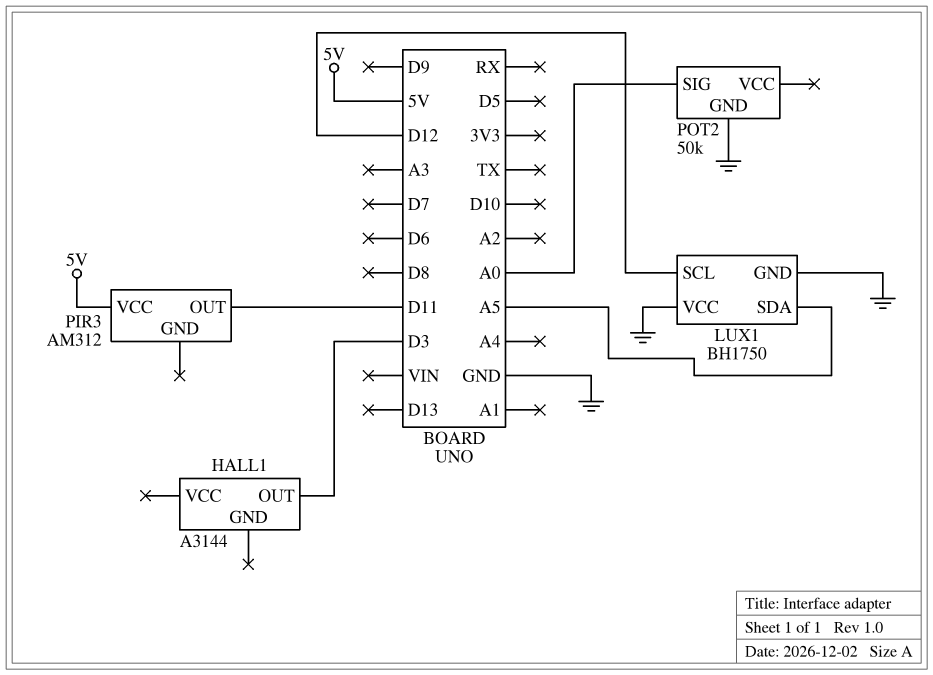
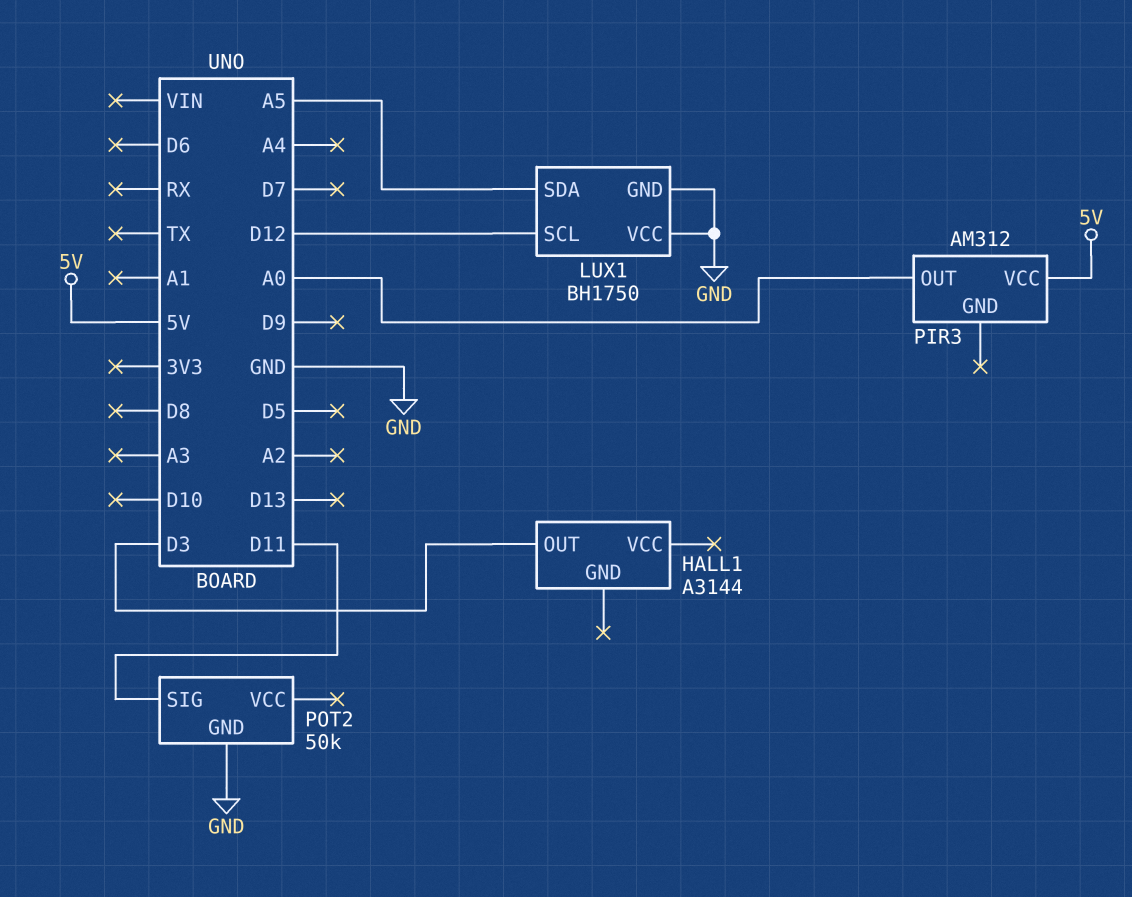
PIR3 pin OUT: D11 -> A0
POT2 pin SIG: A0 -> D11

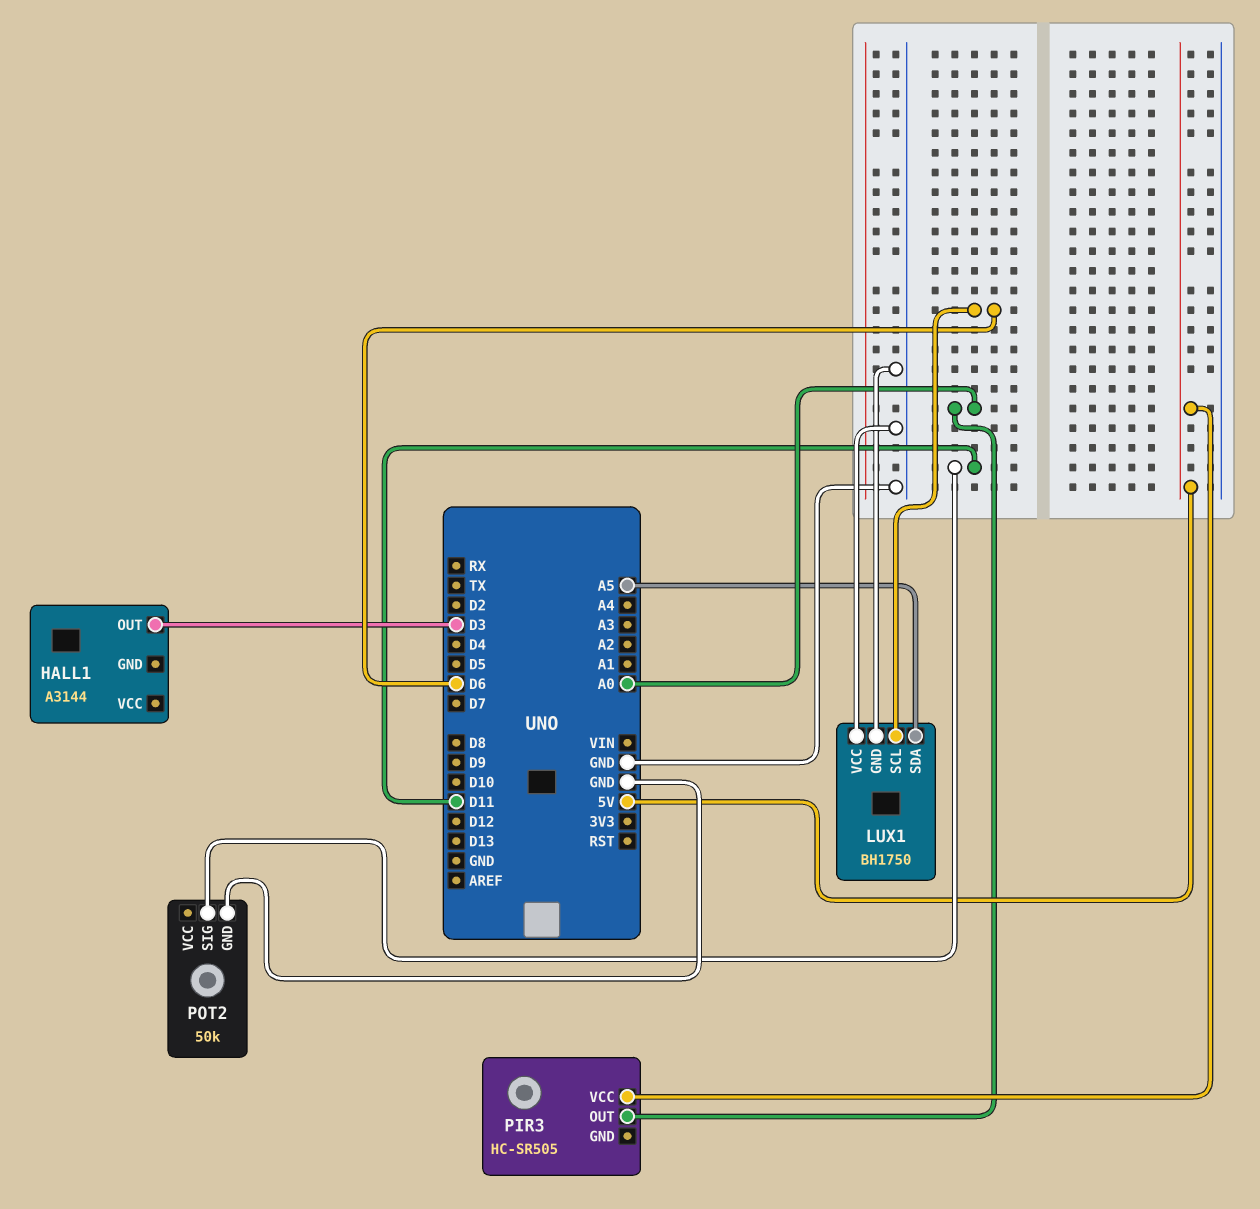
LUX1 pin SCL: D12 -> D6
PIR3: AM312 -> HC-SR505

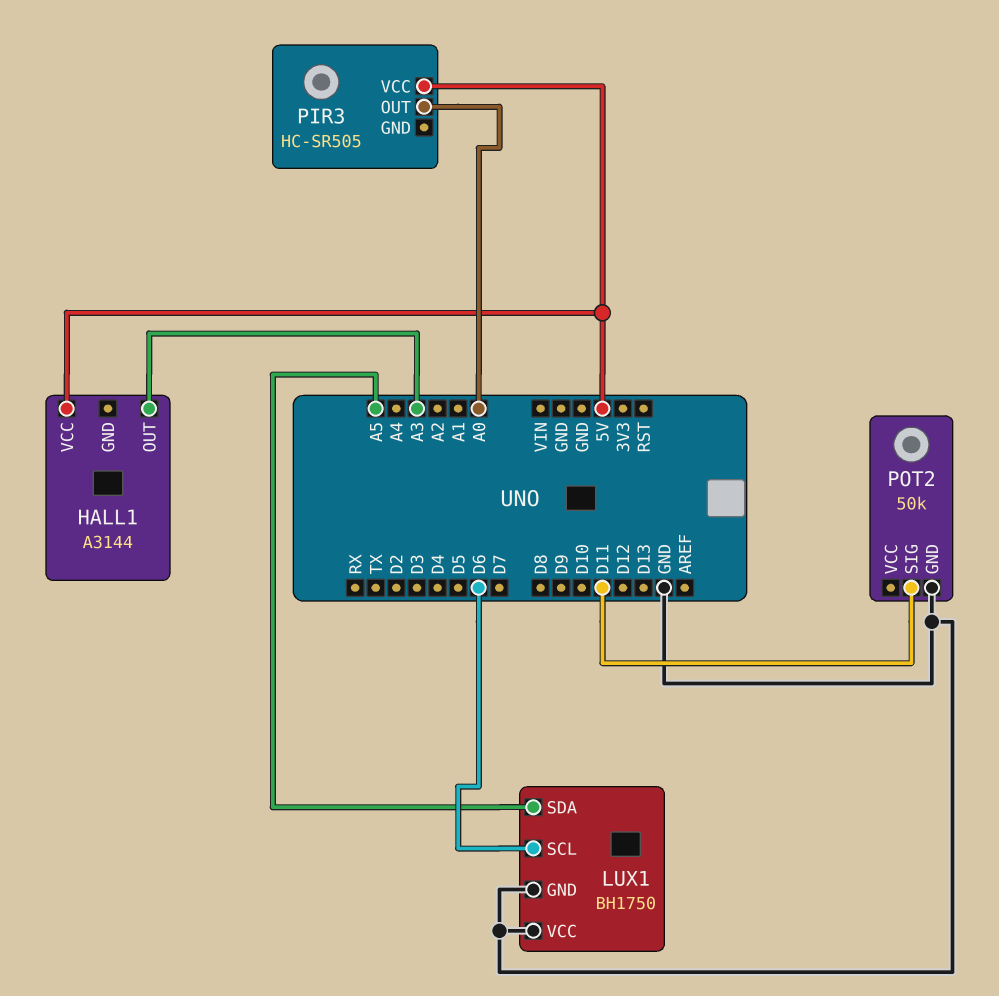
HALL1 pin OUT: D3 -> A3
HALL1 pin VCC: none -> 5V

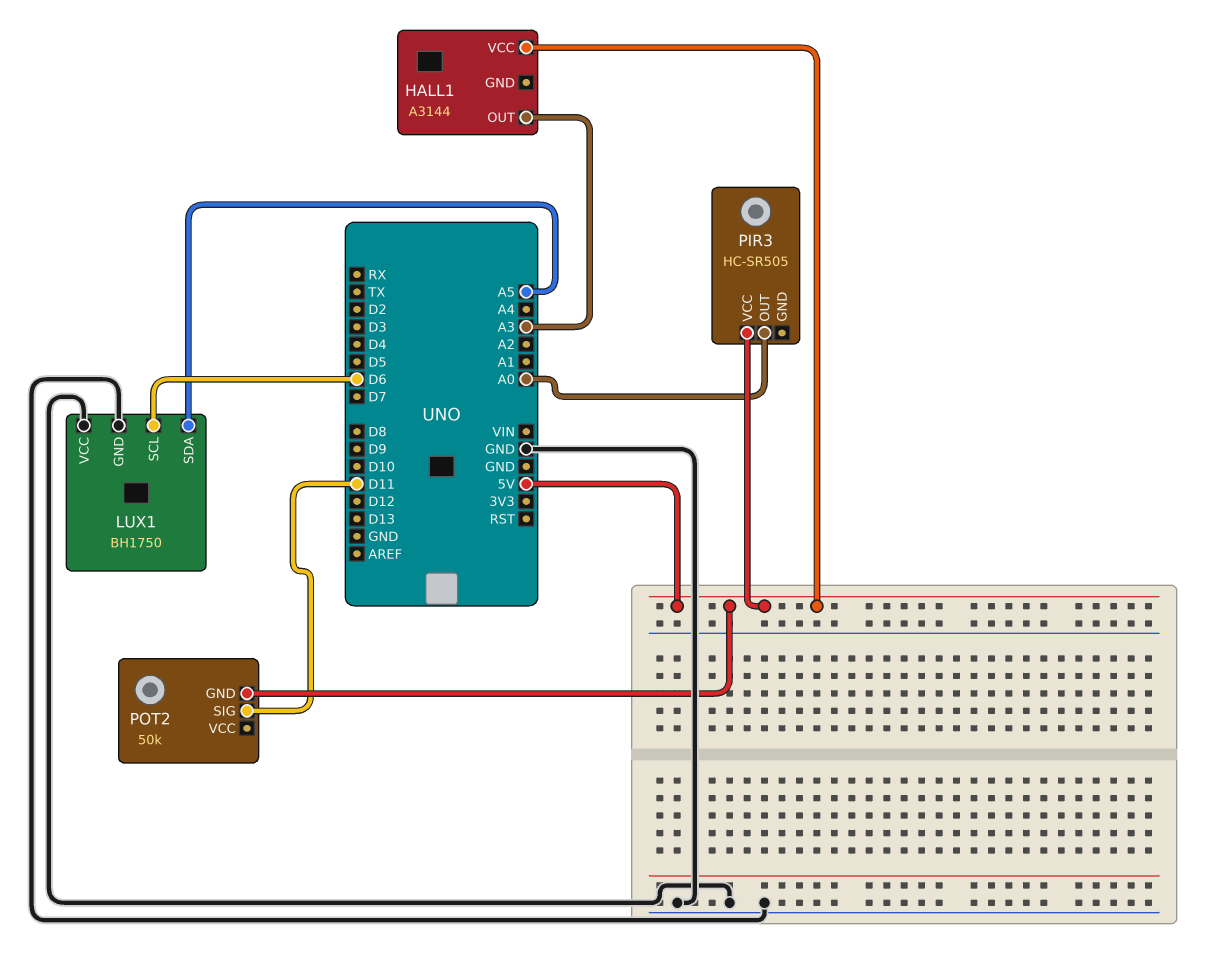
POT2 pin GND: GND -> 5V

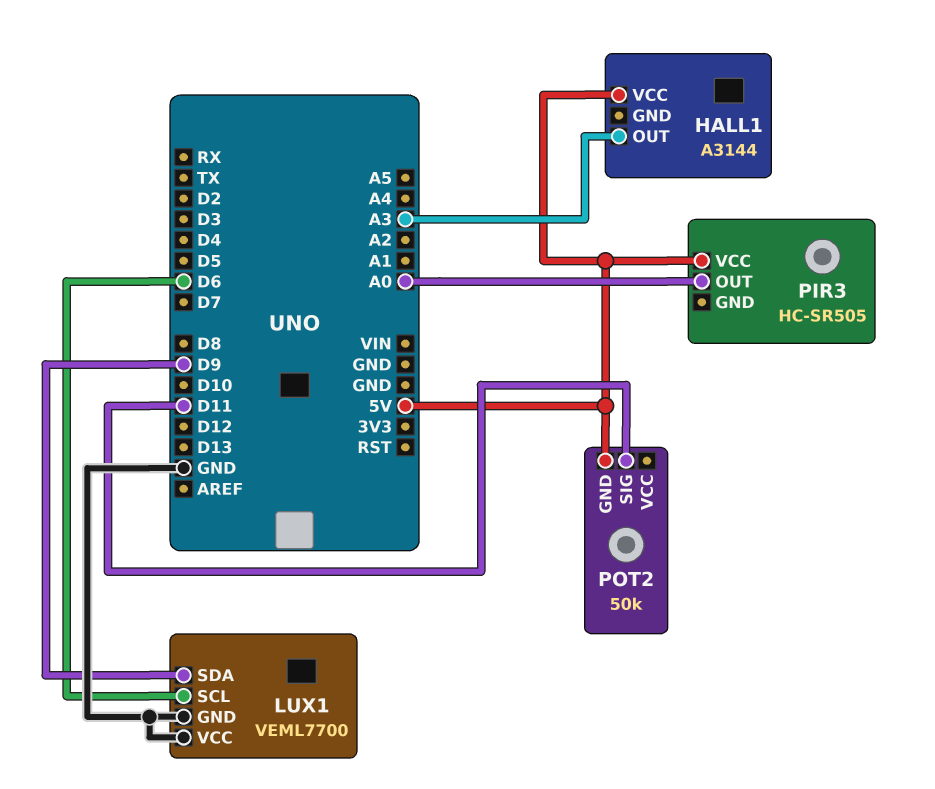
LUX1: BH1750 -> VEML7700
LUX1 pin SDA: A5 -> D9

